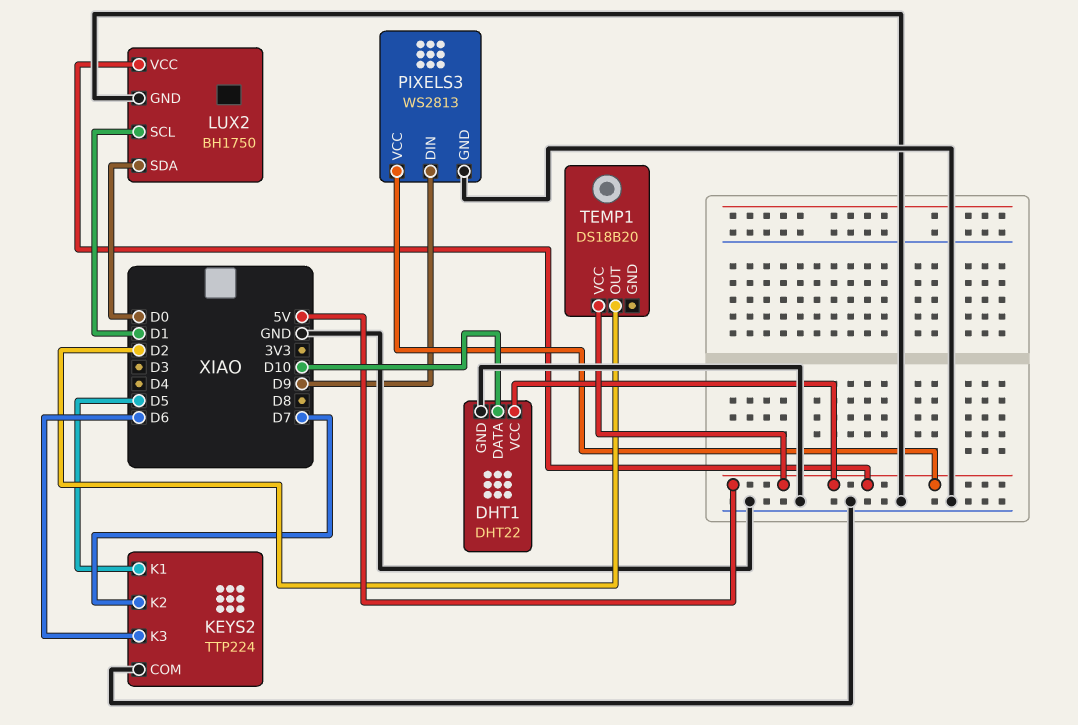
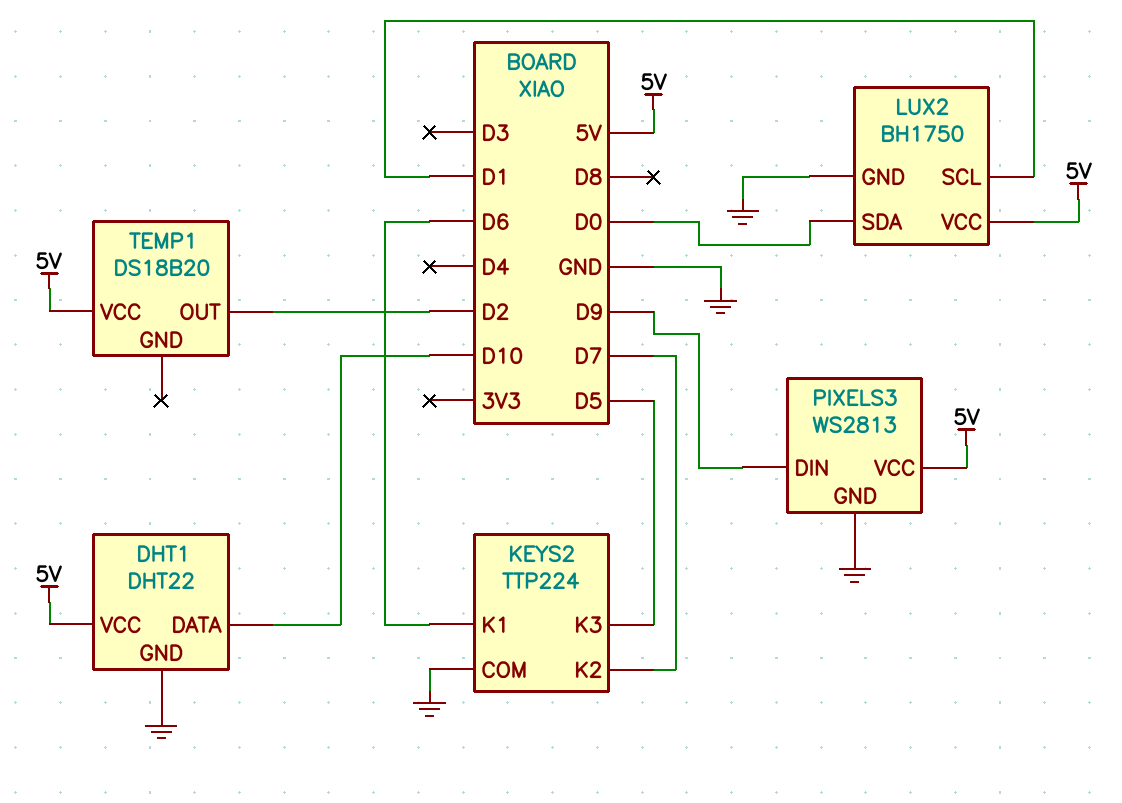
KEYS2 pin K1: D5 -> D6
KEYS2 pin K3: D6 -> D5

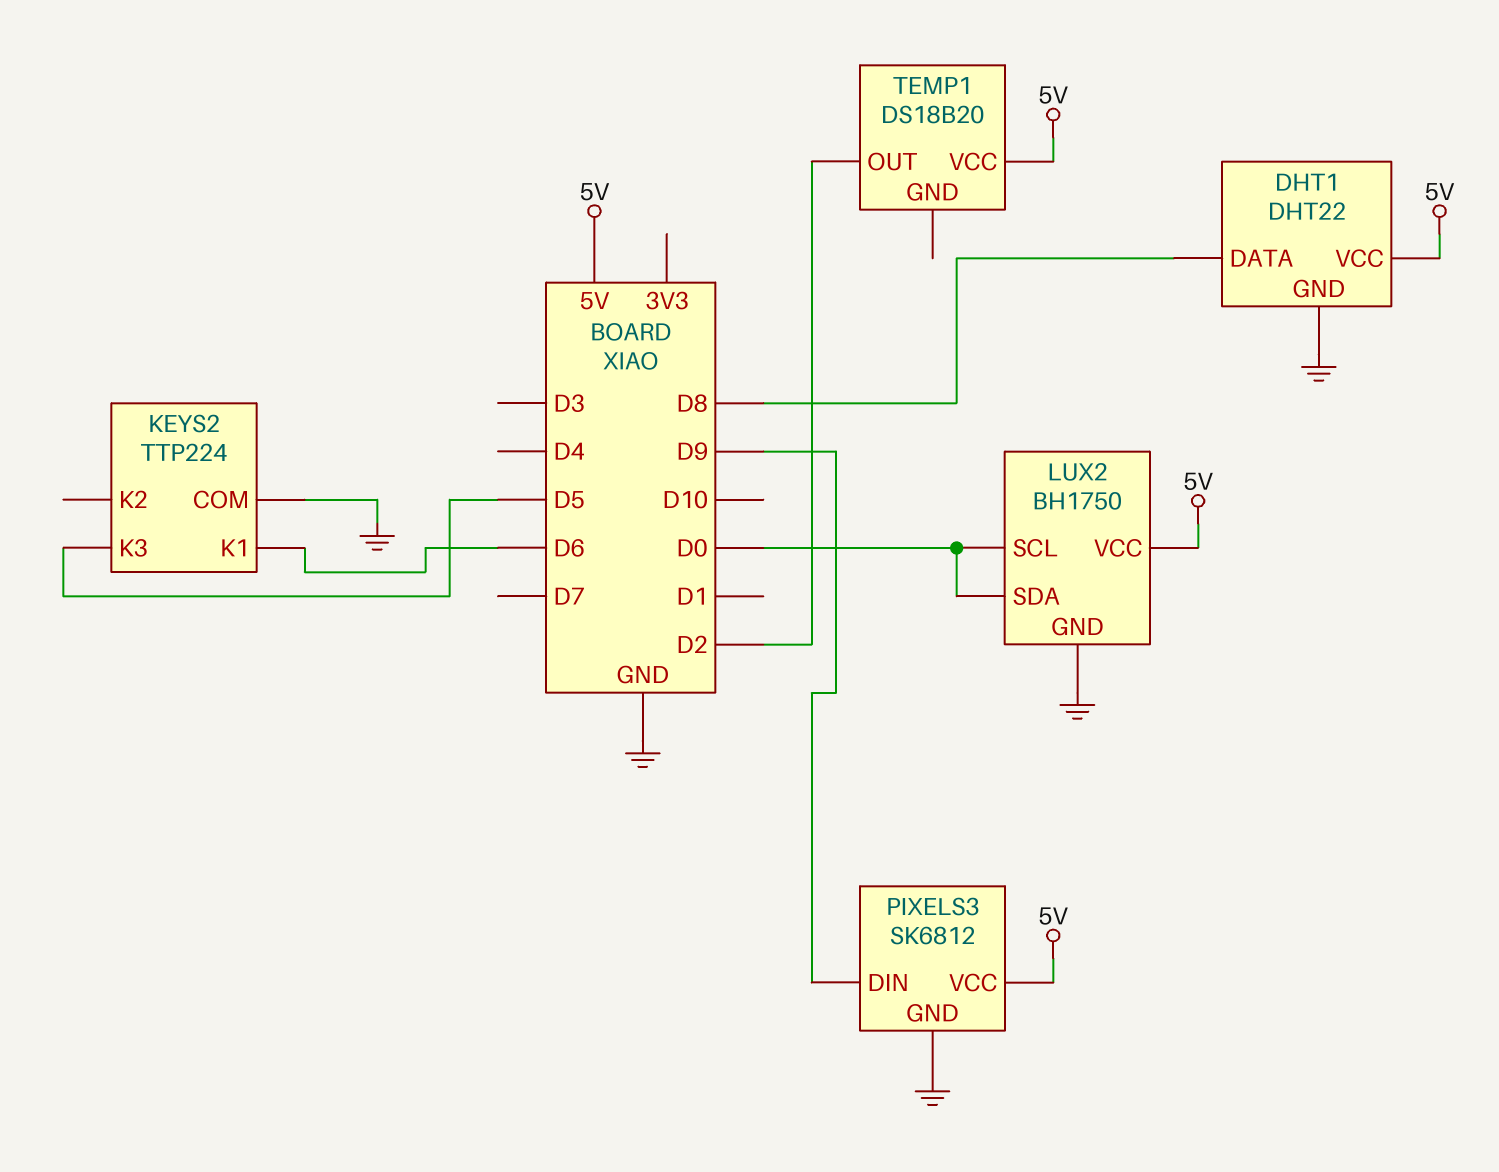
DHT1 pin DATA: D10 -> D8
KEYS2 pin K2: D7 -> none
LUX2 pin SCL: D1 -> D0
PIXELS3: WS2813 -> SK6812

